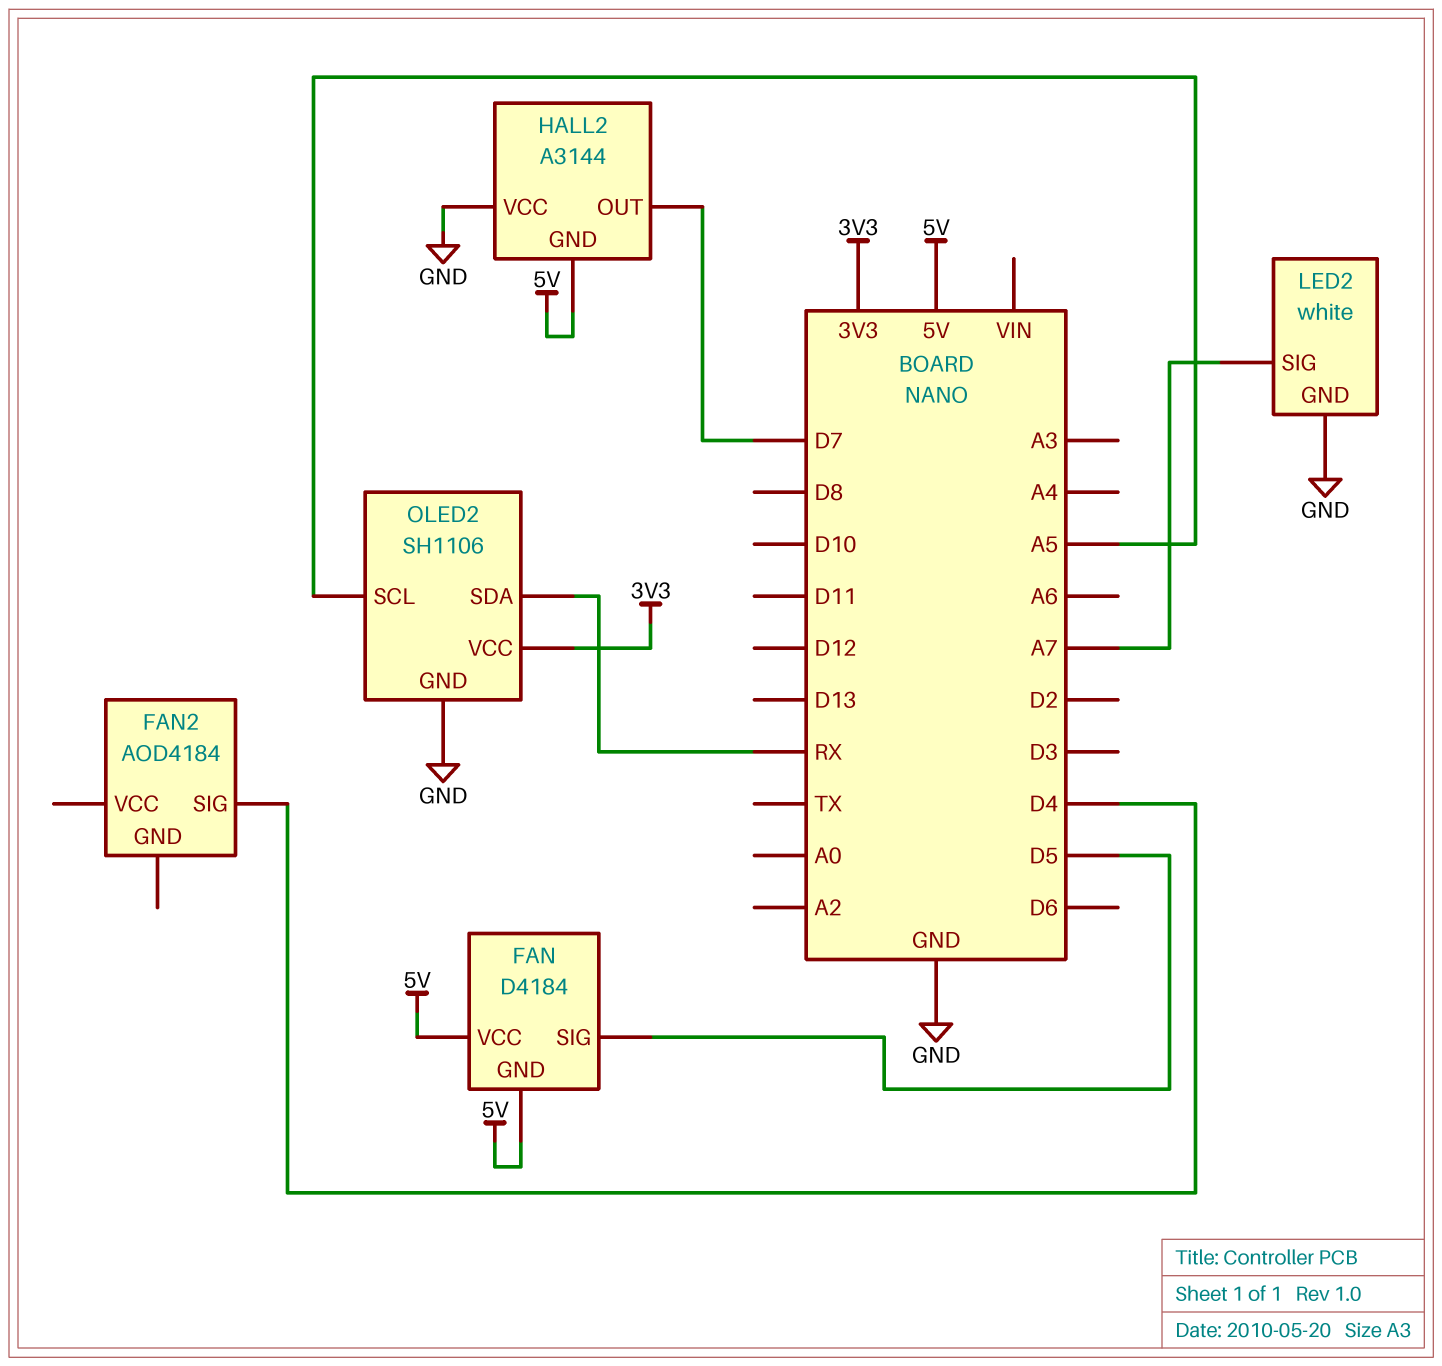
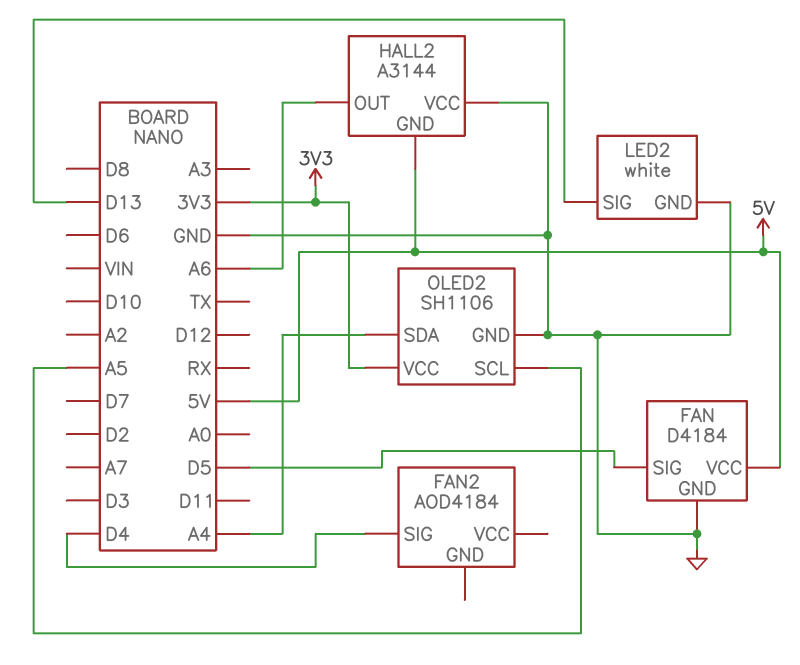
FAN pin GND: 5V -> GND
HALL2 pin OUT: D7 -> A6
LED2 pin SIG: A7 -> D13
OLED2 pin SDA: RX -> A4

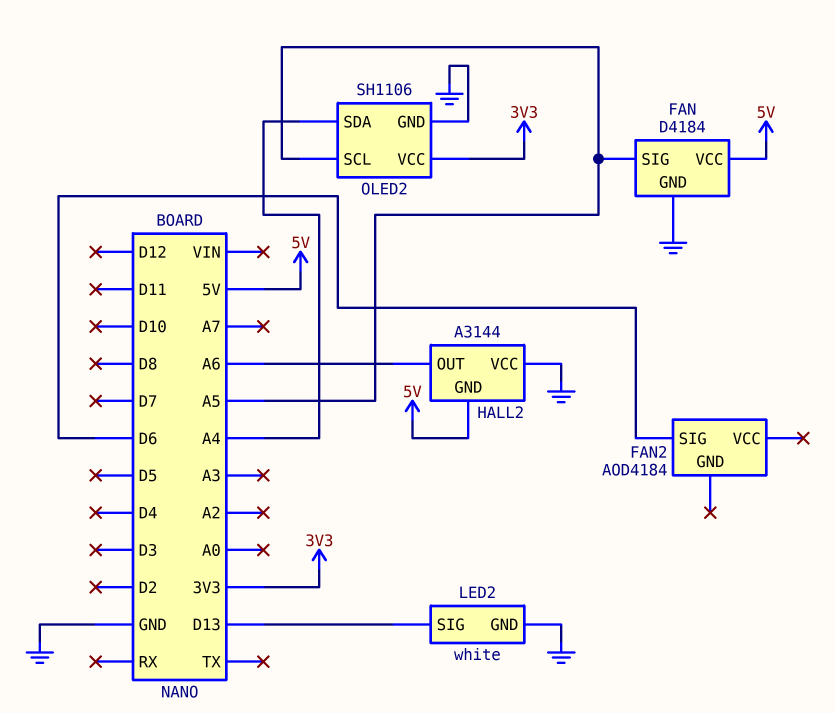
FAN pin SIG: D5 -> A5
FAN2 pin SIG: D4 -> D6

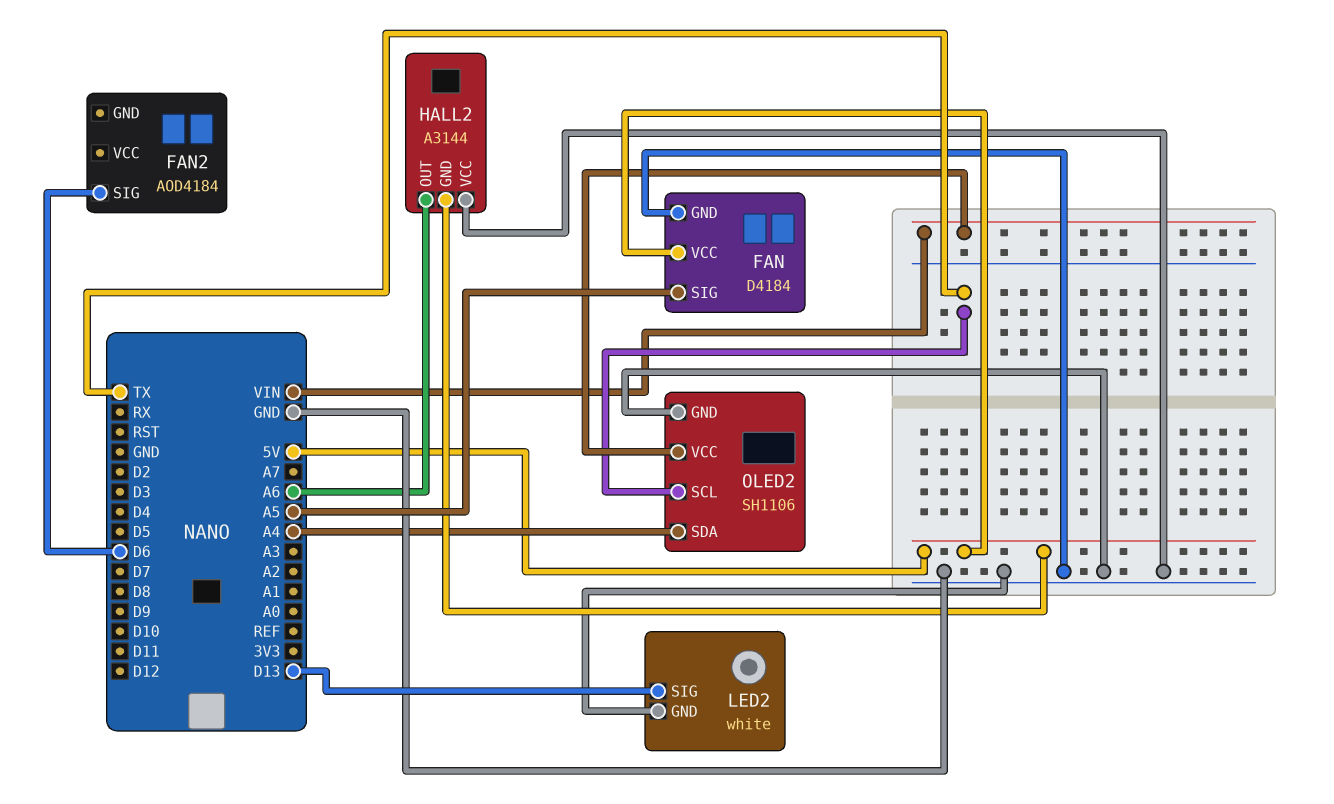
OLED2 pin SCL: A5 -> TX
OLED2 pin VCC: 3V3 -> VIN

